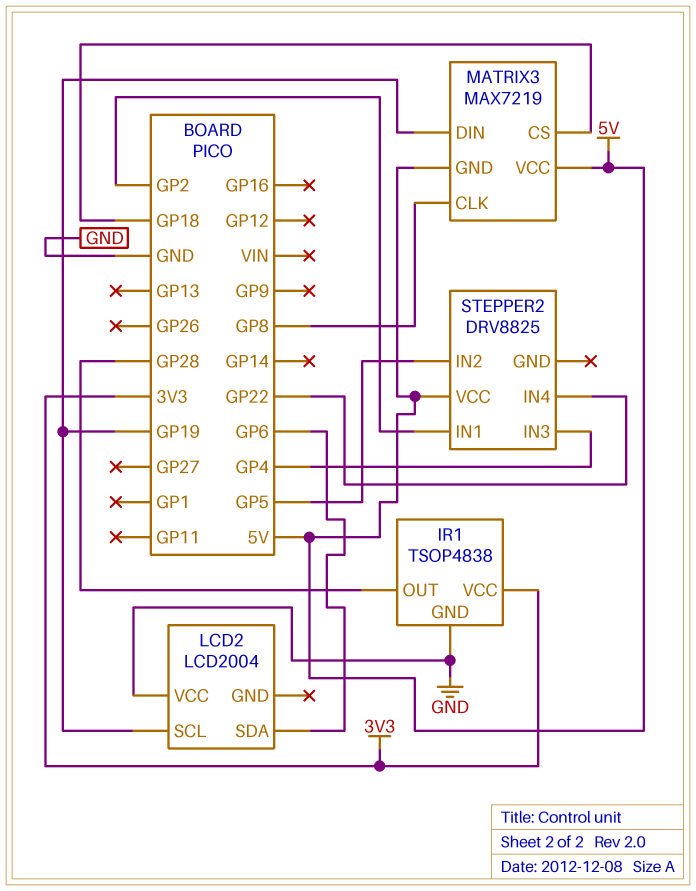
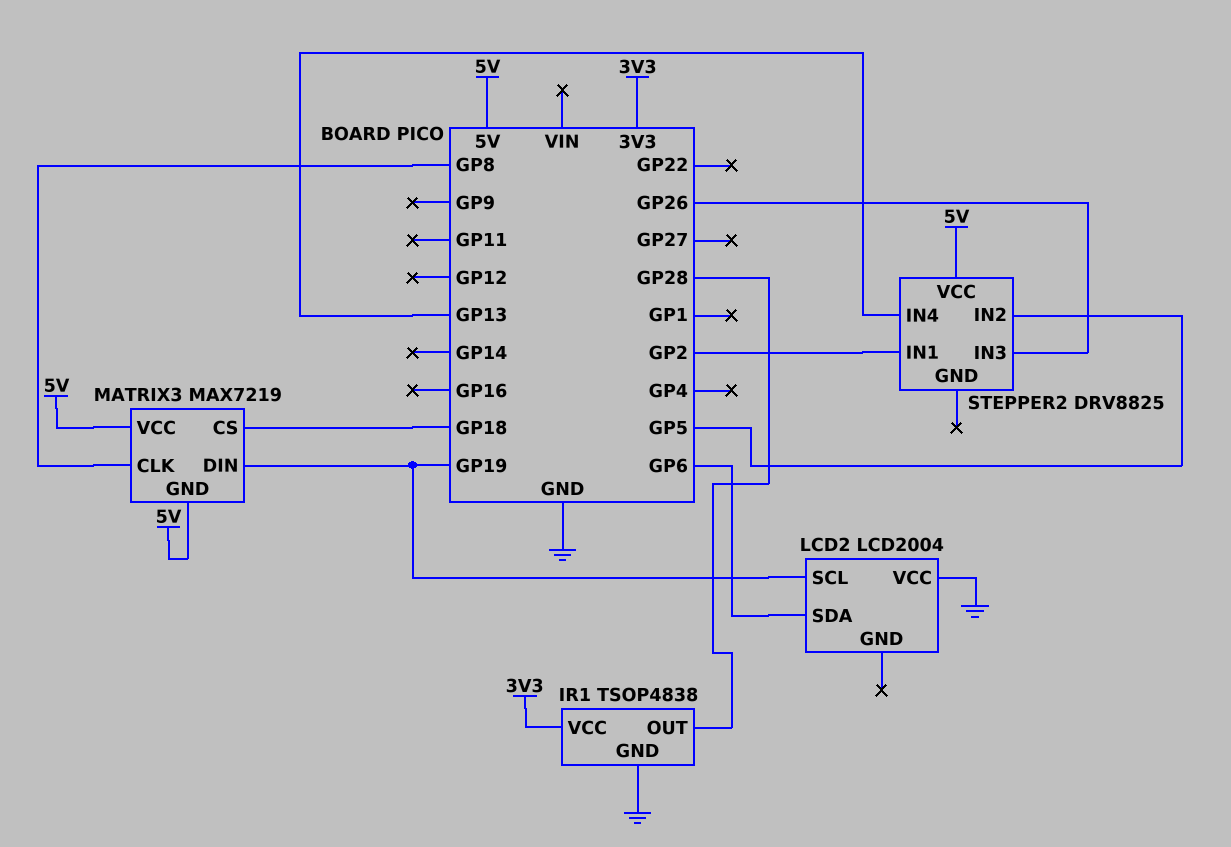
STEPPER2 pin IN3: GP4 -> GP26
STEPPER2 pin IN4: GP22 -> GP13

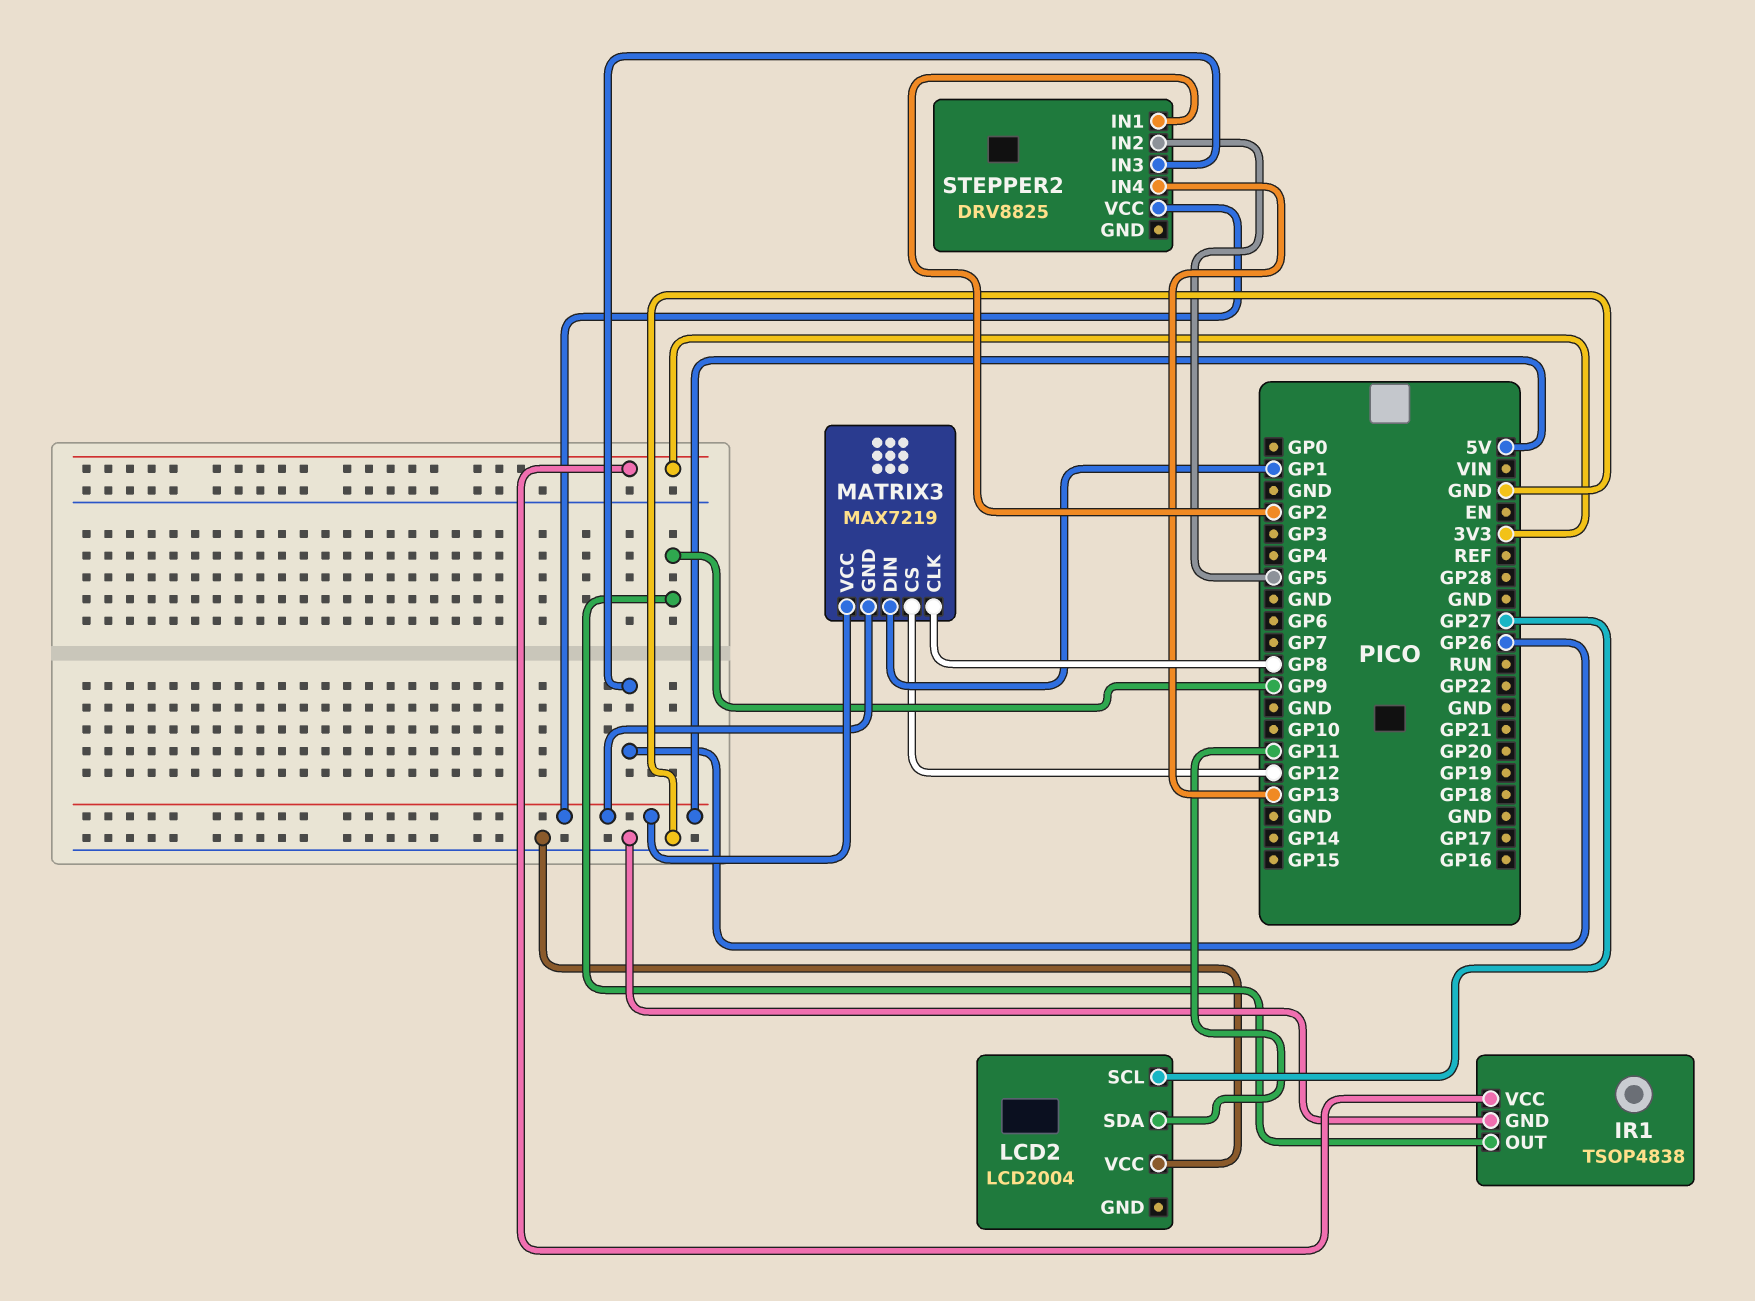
IR1 pin OUT: GP28 -> GP9
LCD2 pin SCL: GP19 -> GP27
LCD2 pin SDA: GP6 -> GP11
MATRIX3 pin CS: GP18 -> GP12
MATRIX3 pin DIN: GP19 -> GP1

